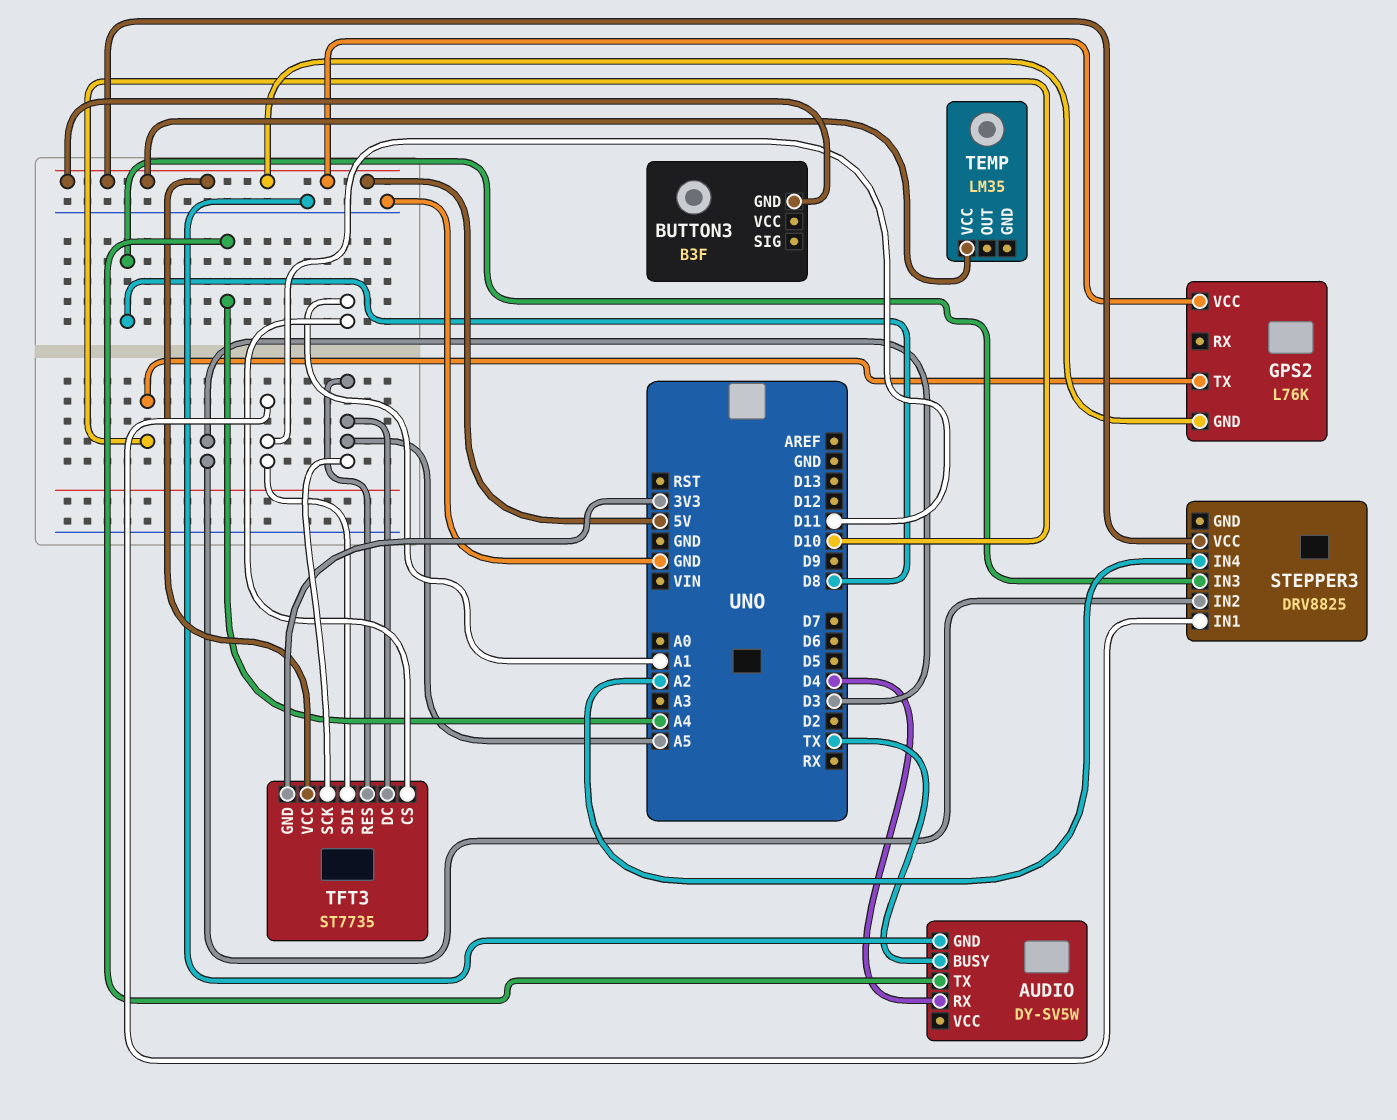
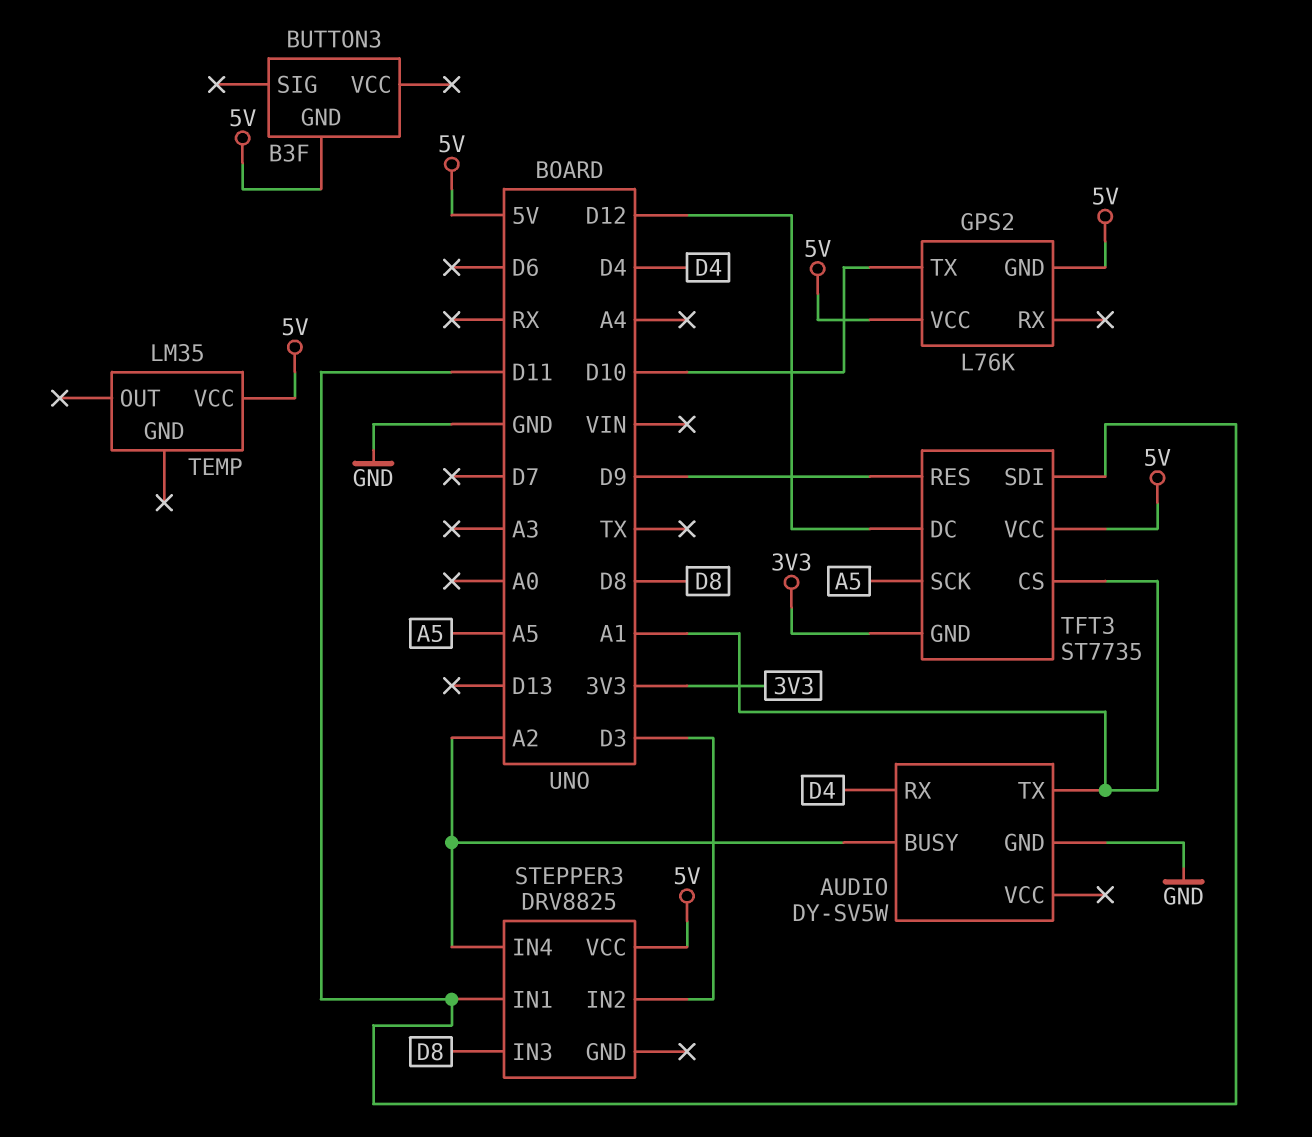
AUDIO pin BUSY: TX -> A2
AUDIO pin TX: A4 -> A1
TFT3 pin DC: A5 -> D12
TFT3 pin RES: A5 -> D9

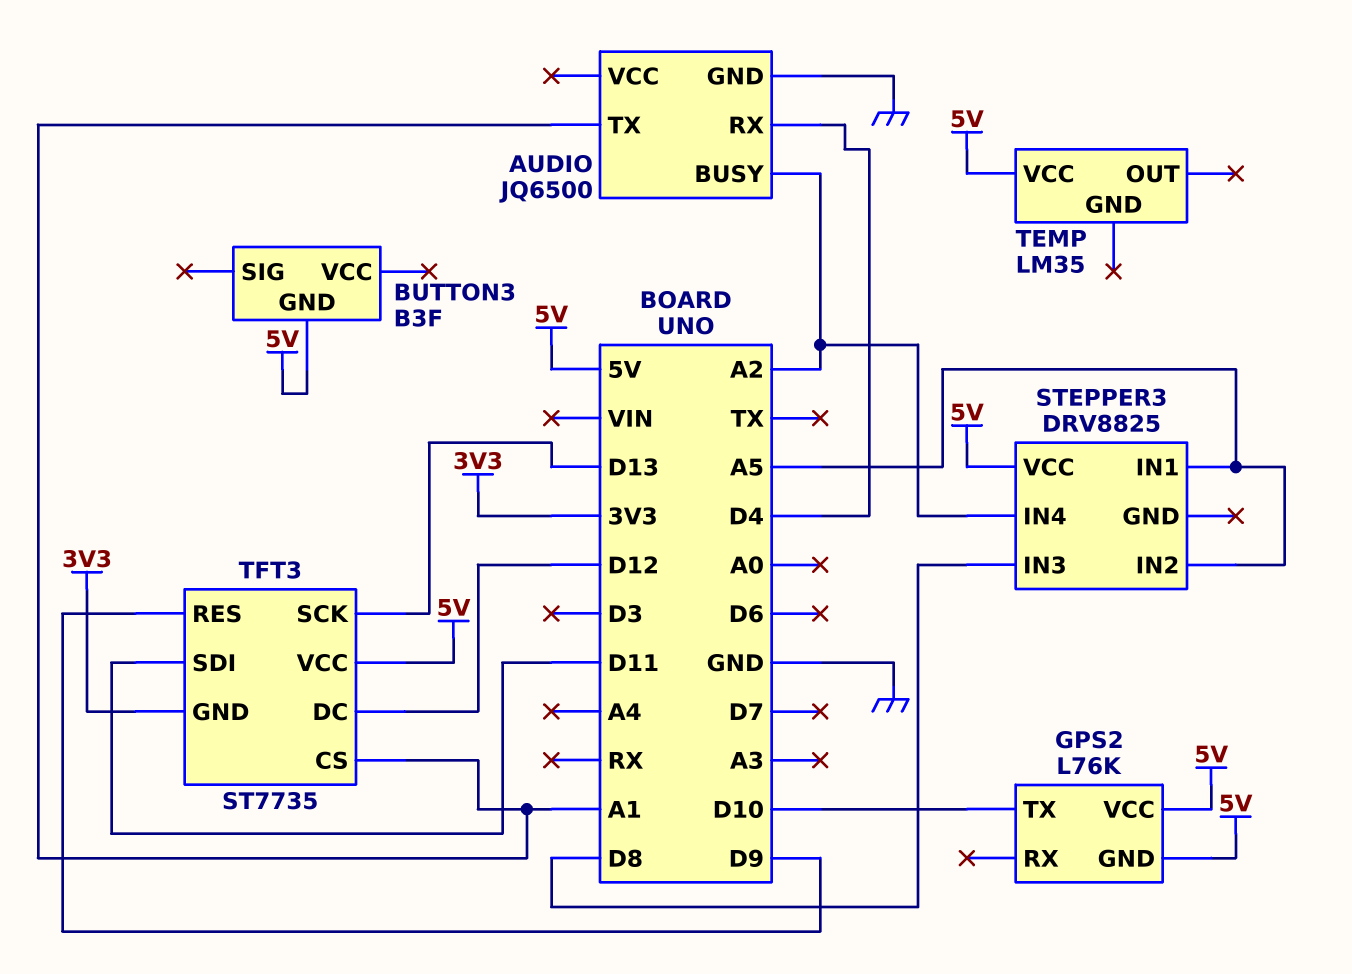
AUDIO: DY-SV5W -> JQ6500
STEPPER3 pin IN1: D11 -> A5
STEPPER3 pin IN2: D3 -> A5
TFT3 pin SCK: A5 -> D13

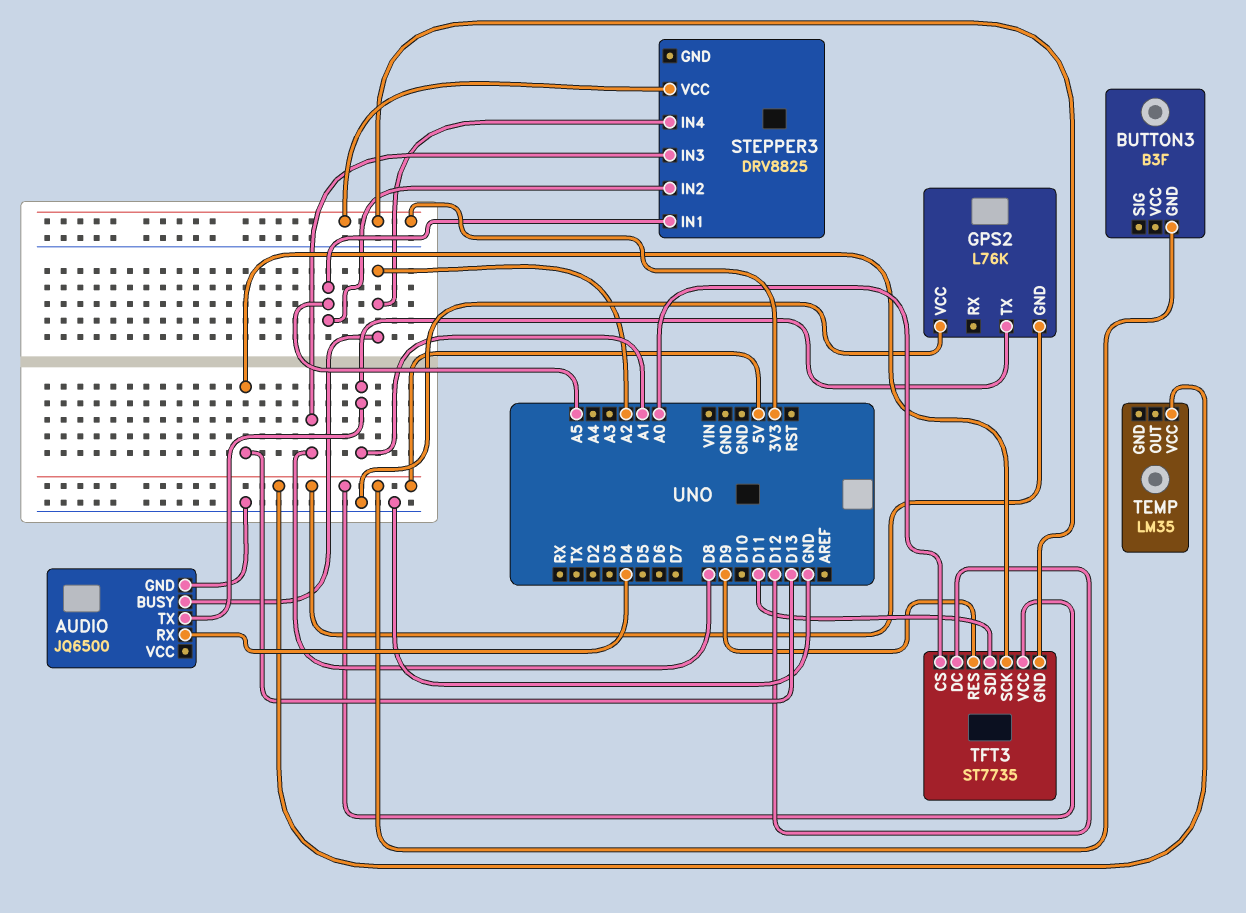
GPS2 pin TX: D10 -> A1
GPS2 pin VCC: 5V -> GND
STEPPER3 pin VCC: 5V -> 3V3
TFT3 pin CS: A1 -> A0

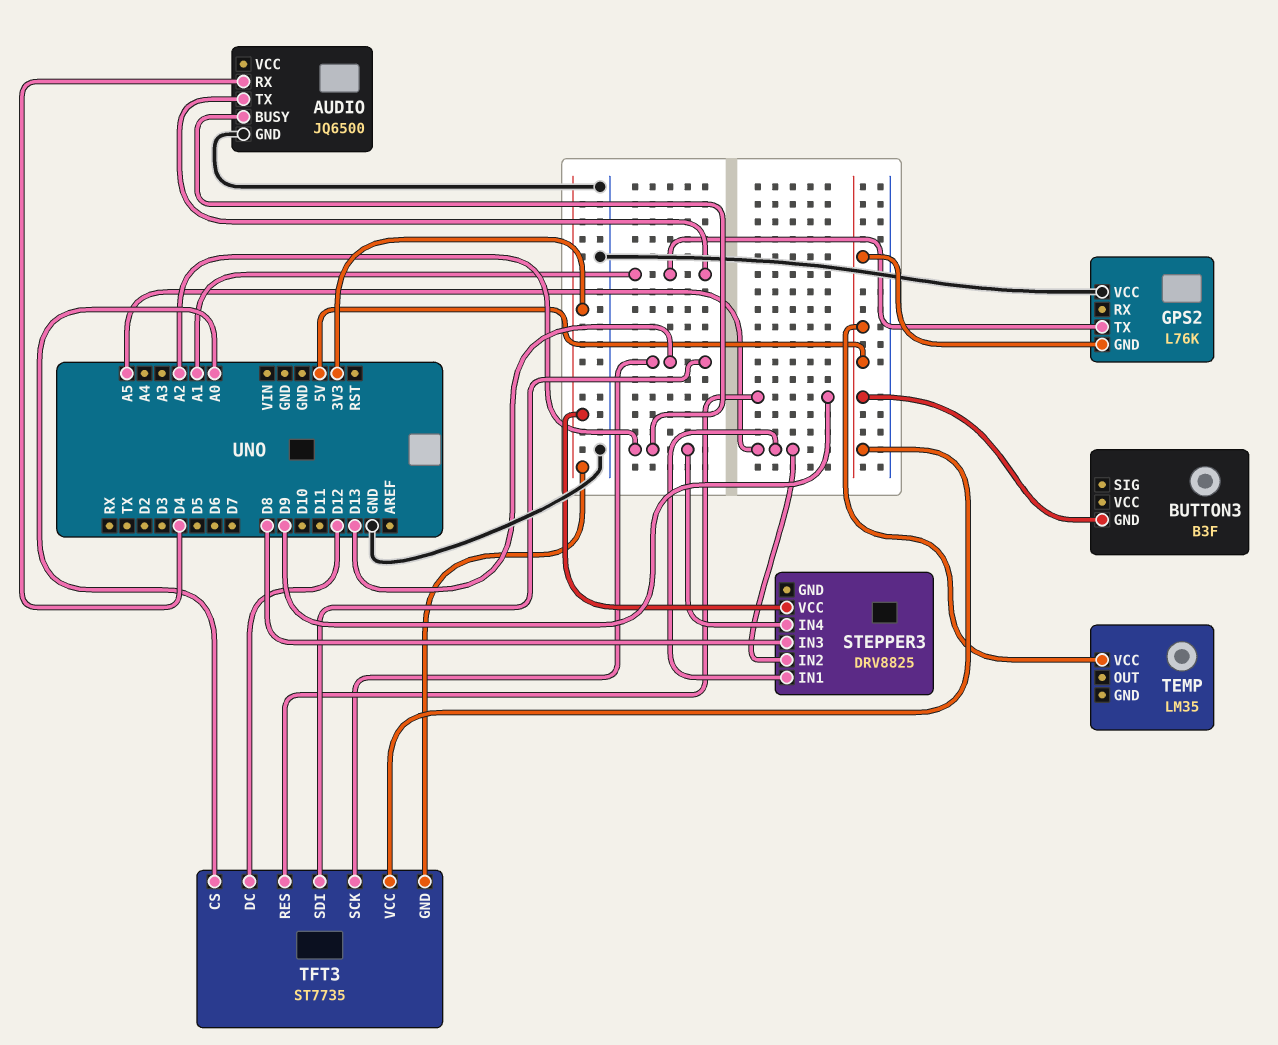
TFT3 pin SDI: D11 -> D13

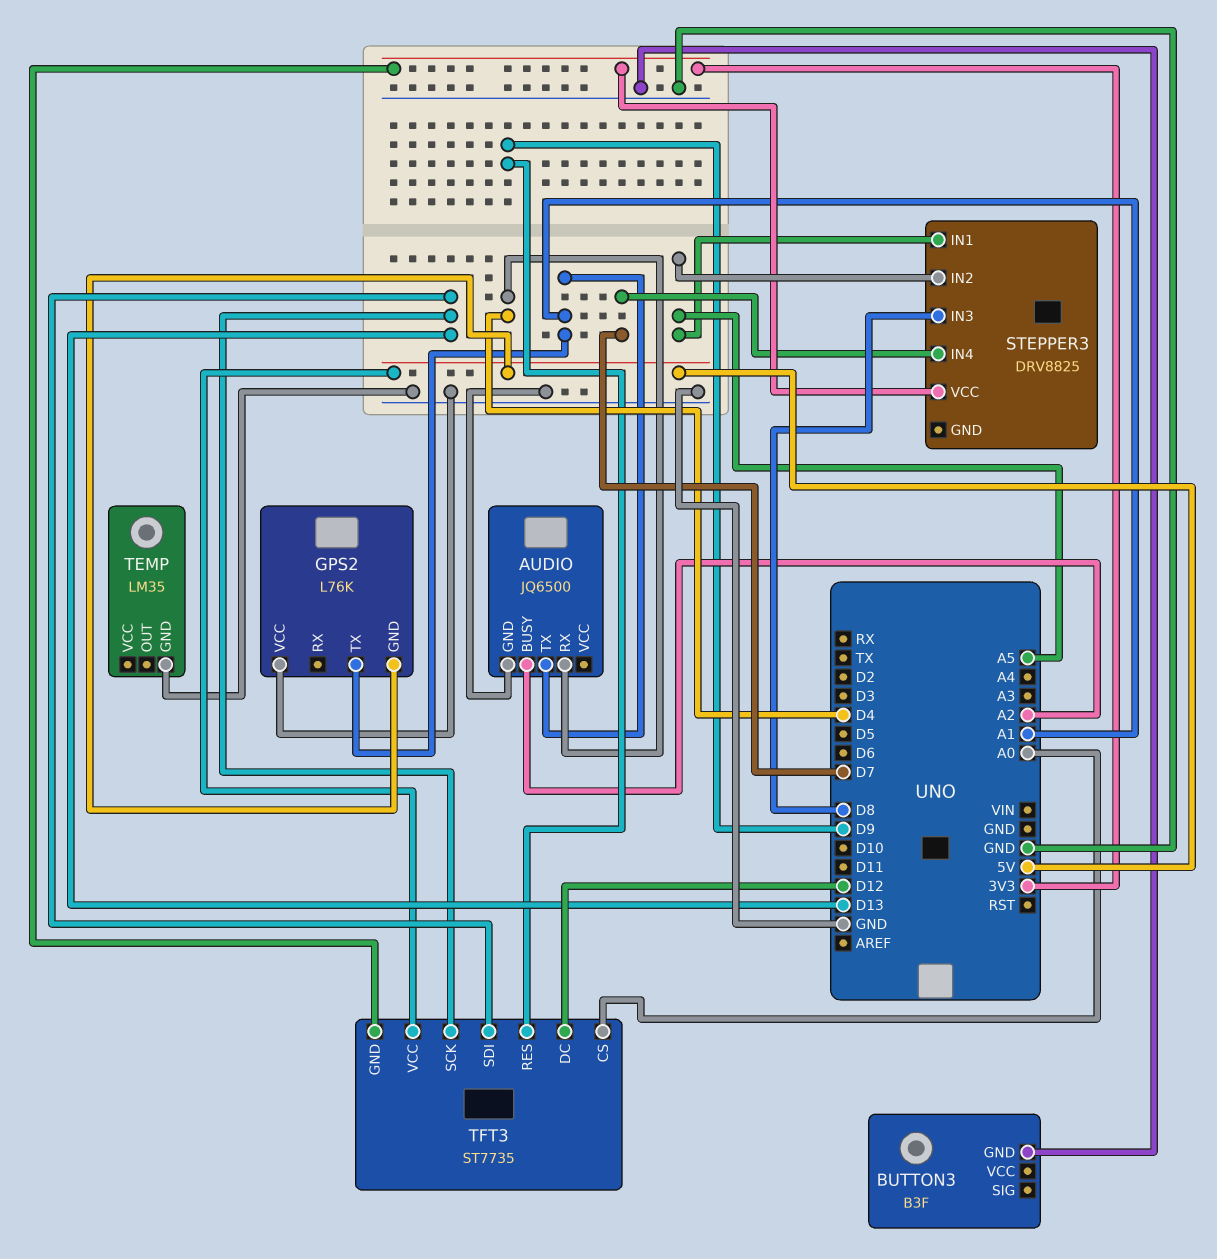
BUTTON3 pin GND: 5V -> GND
STEPPER3 pin IN4: A2 -> D7
TEMP pin GND: none -> GND
TEMP pin VCC: 5V -> none

